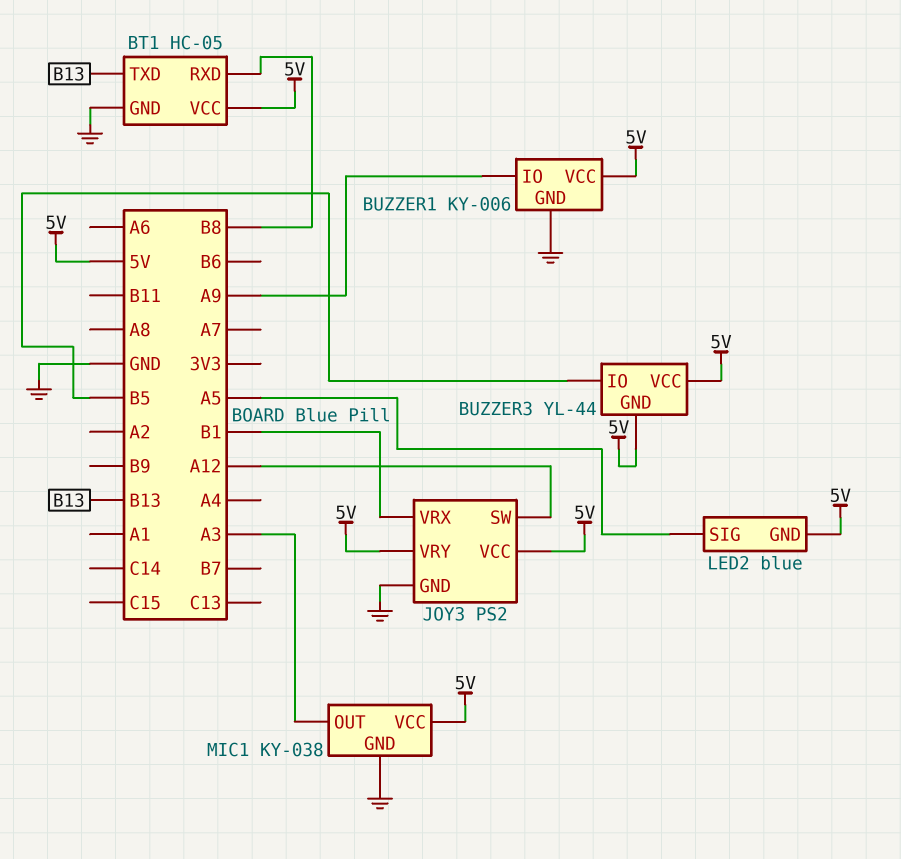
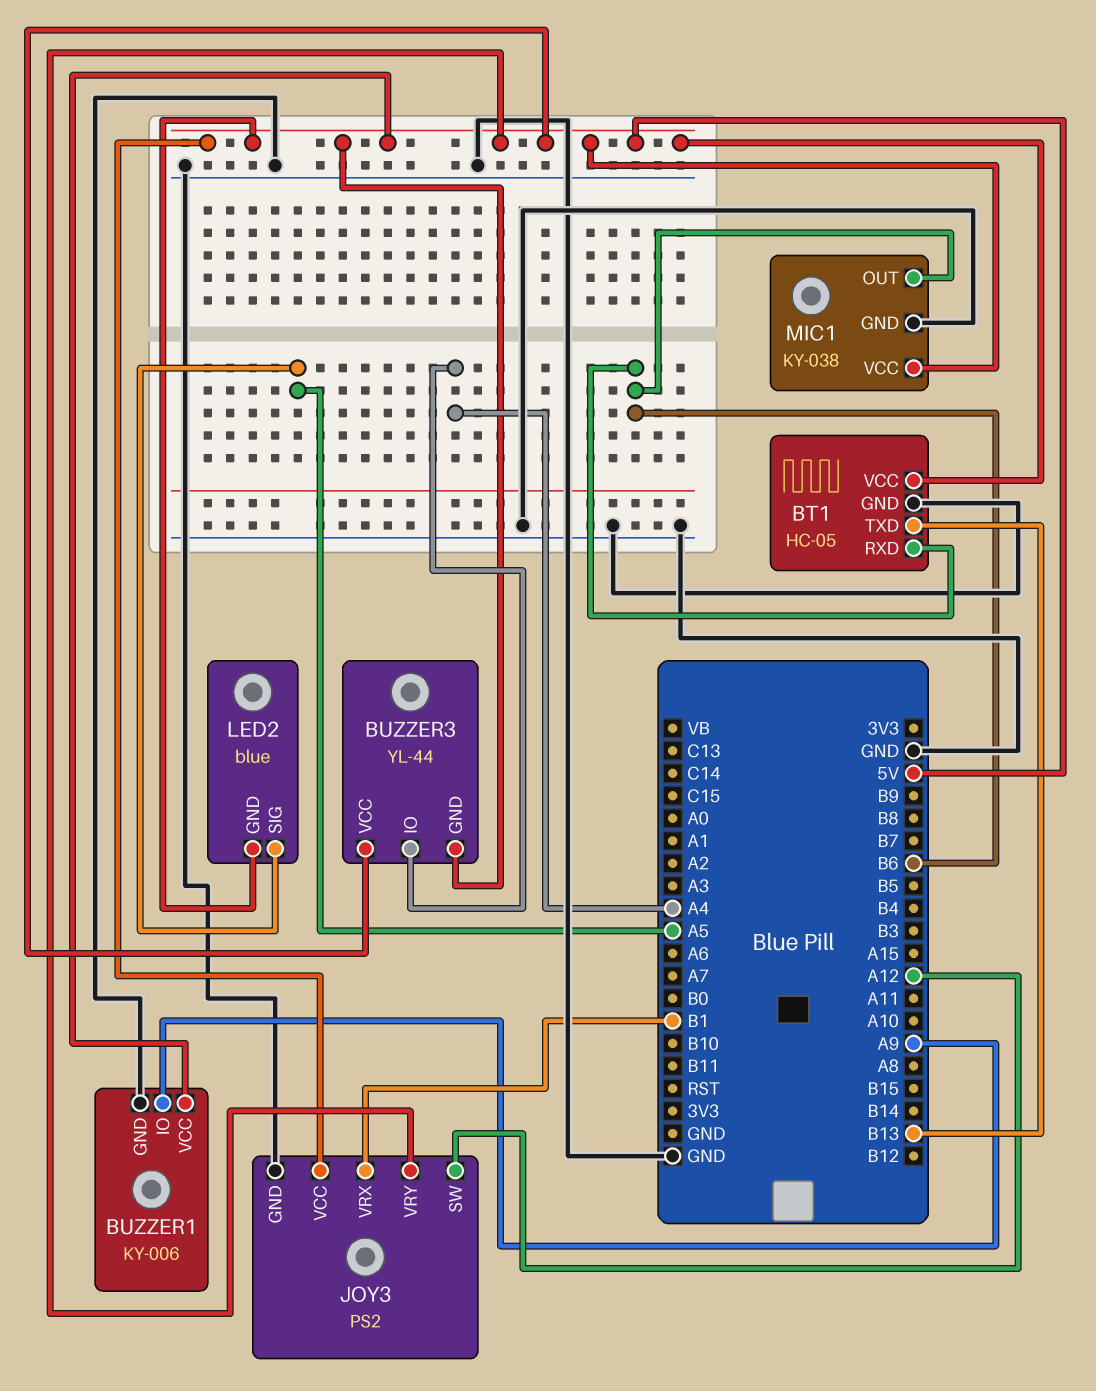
BT1 pin RXD: B8 -> B6
BUZZER3 pin IO: B5 -> A4
MIC1 pin OUT: A3 -> B6

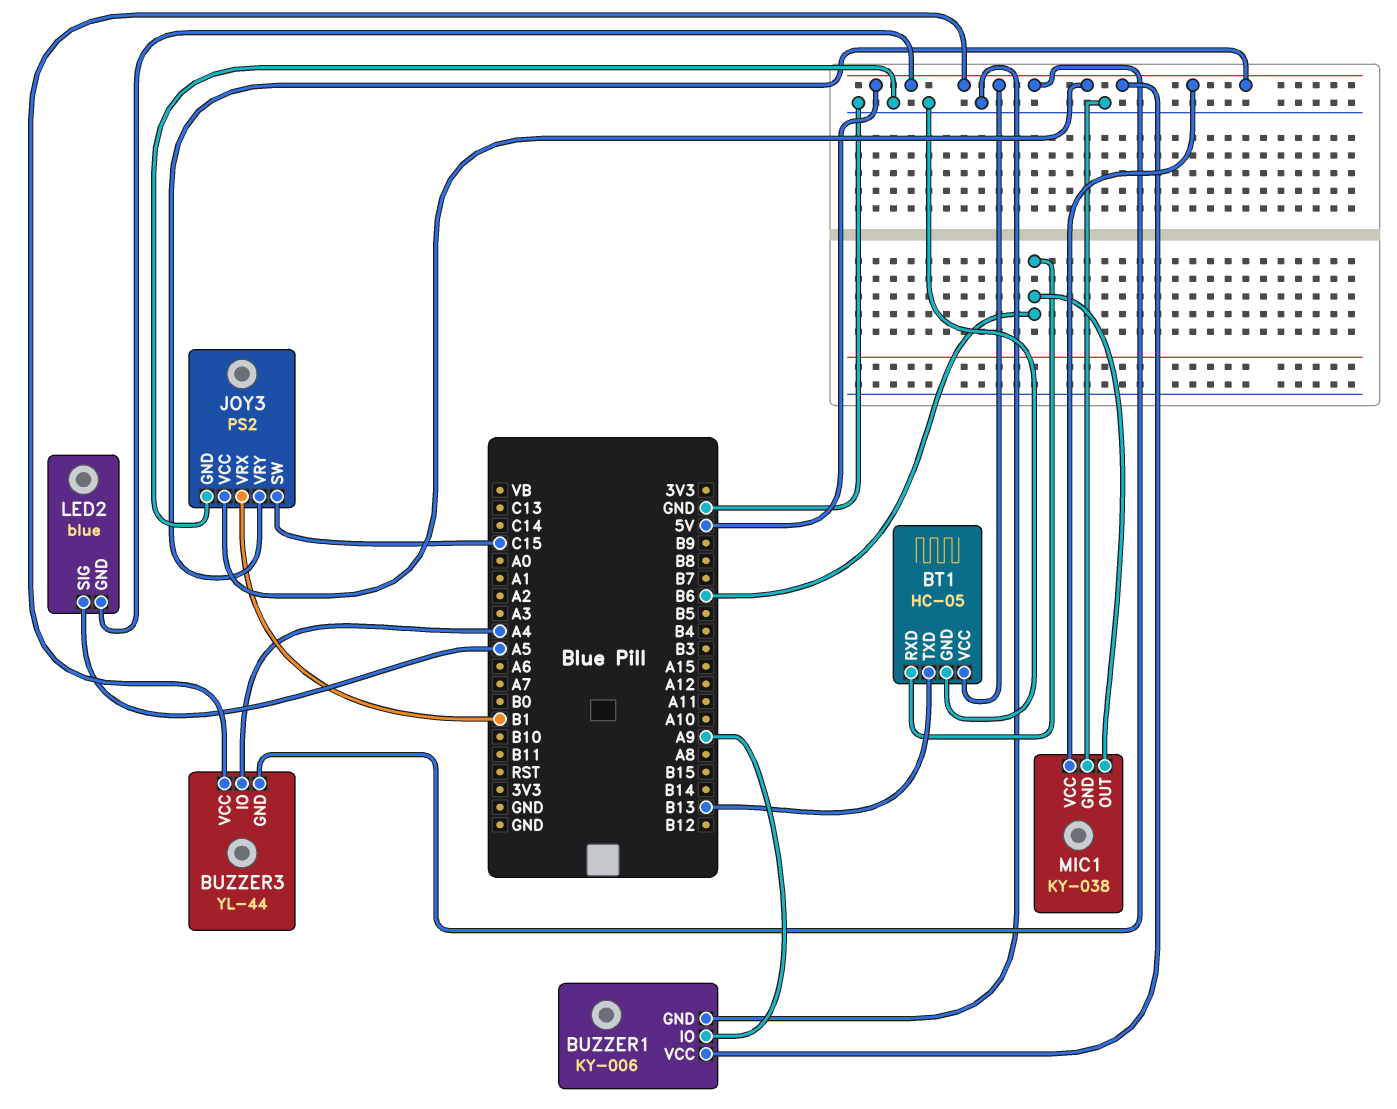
JOY3 pin SW: A12 -> C15

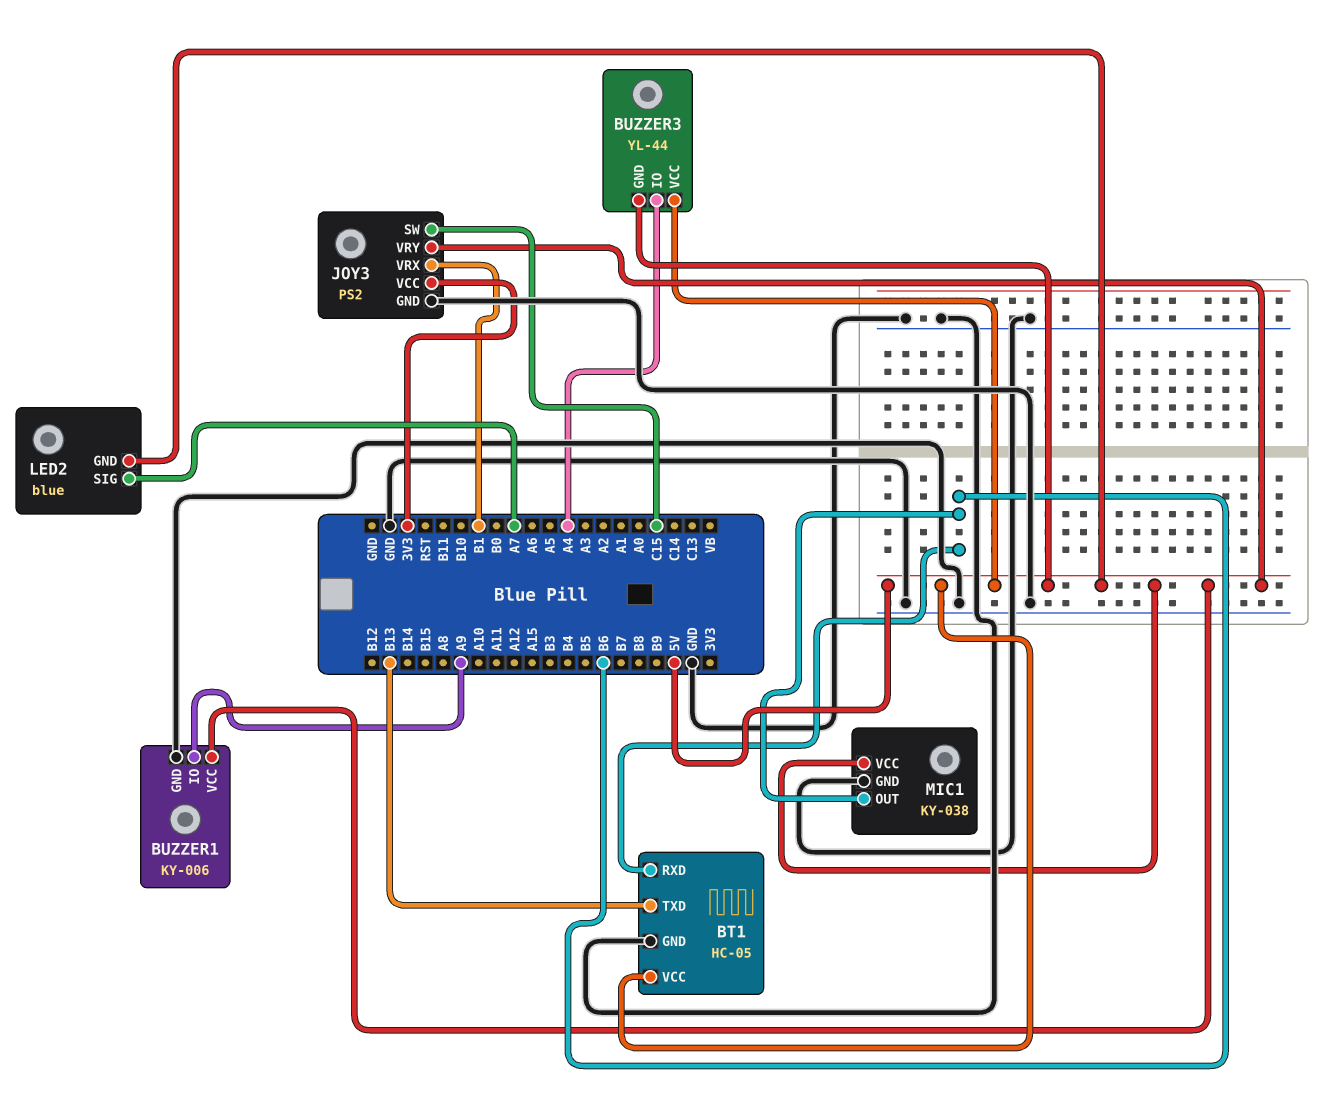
JOY3 pin VCC: 5V -> 3V3
LED2 pin SIG: A5 -> A7

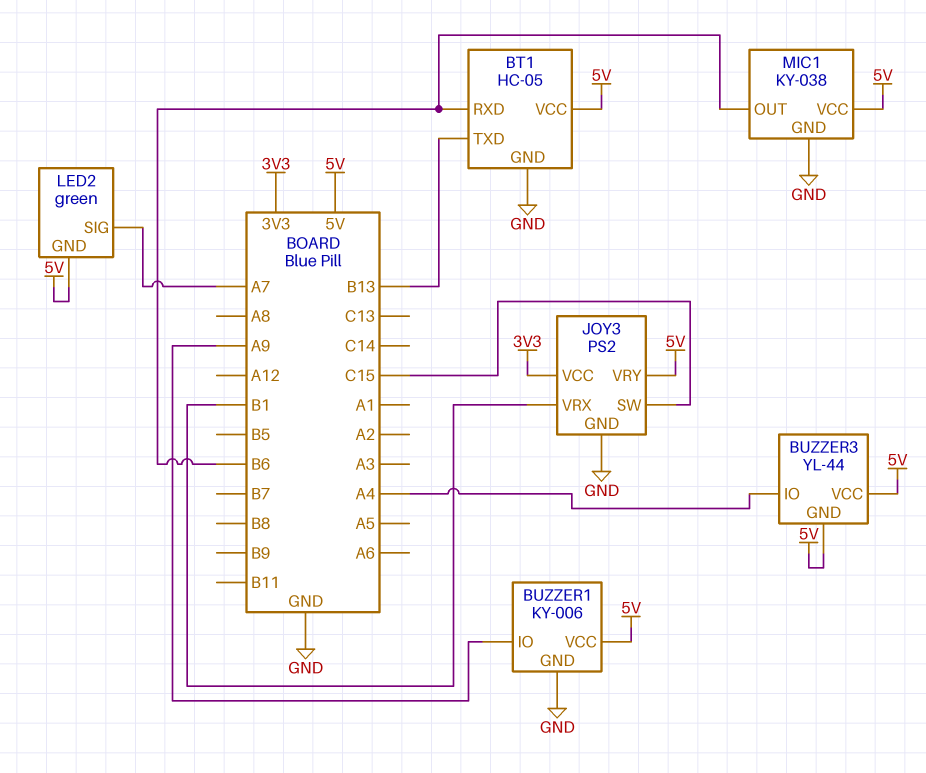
LED2: blue -> green

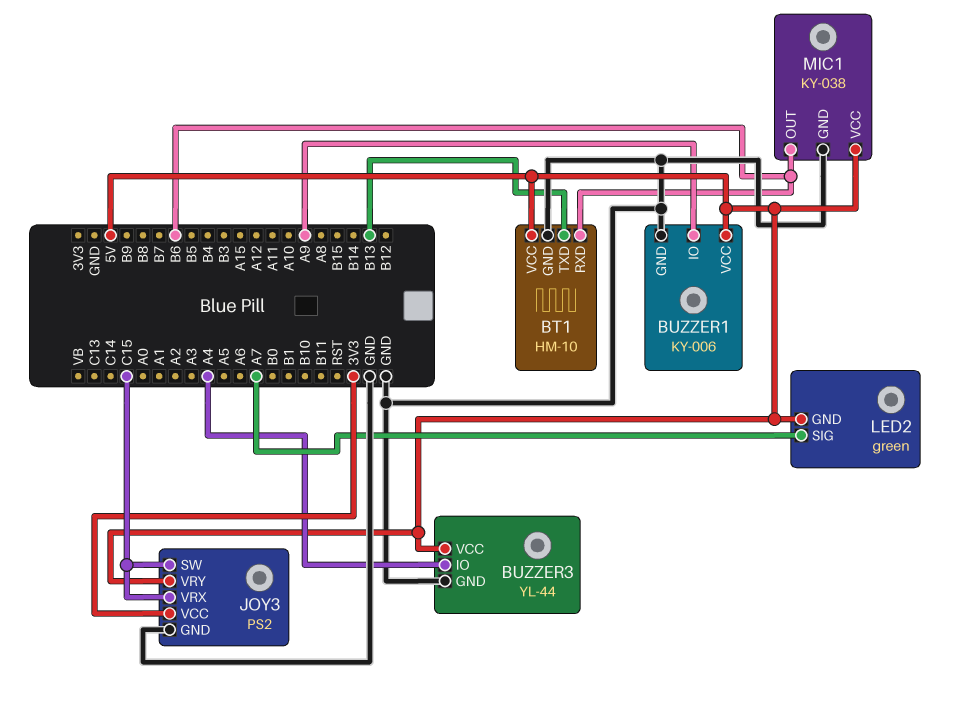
BT1: HC-05 -> HM-10
BUZZER3 pin GND: 5V -> GND
JOY3 pin VRX: B1 -> C15

